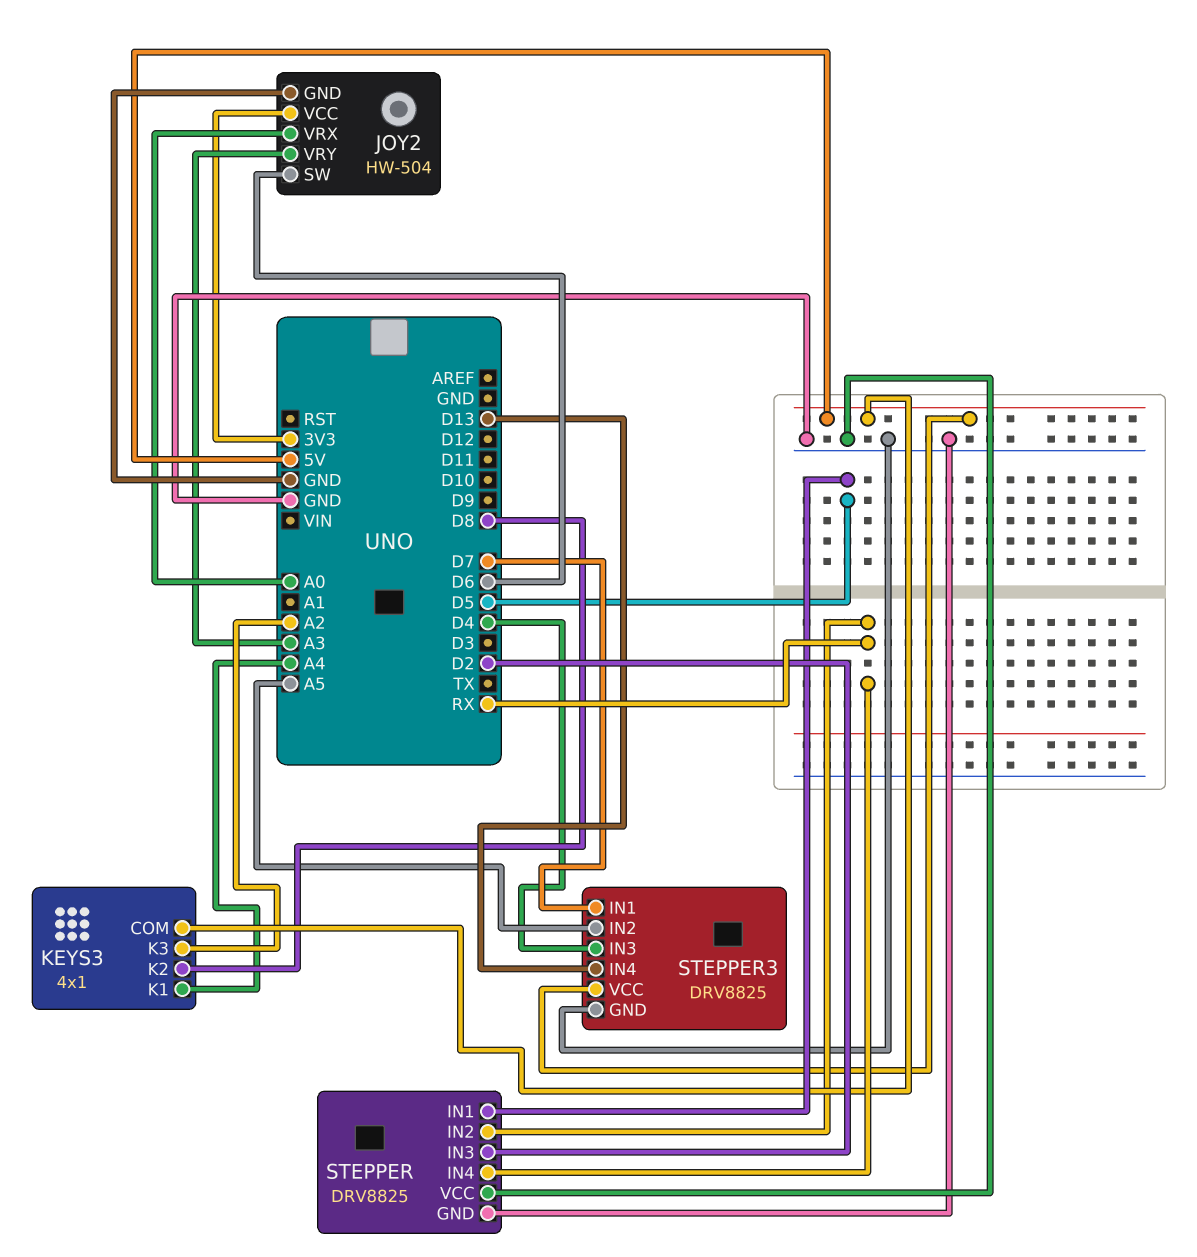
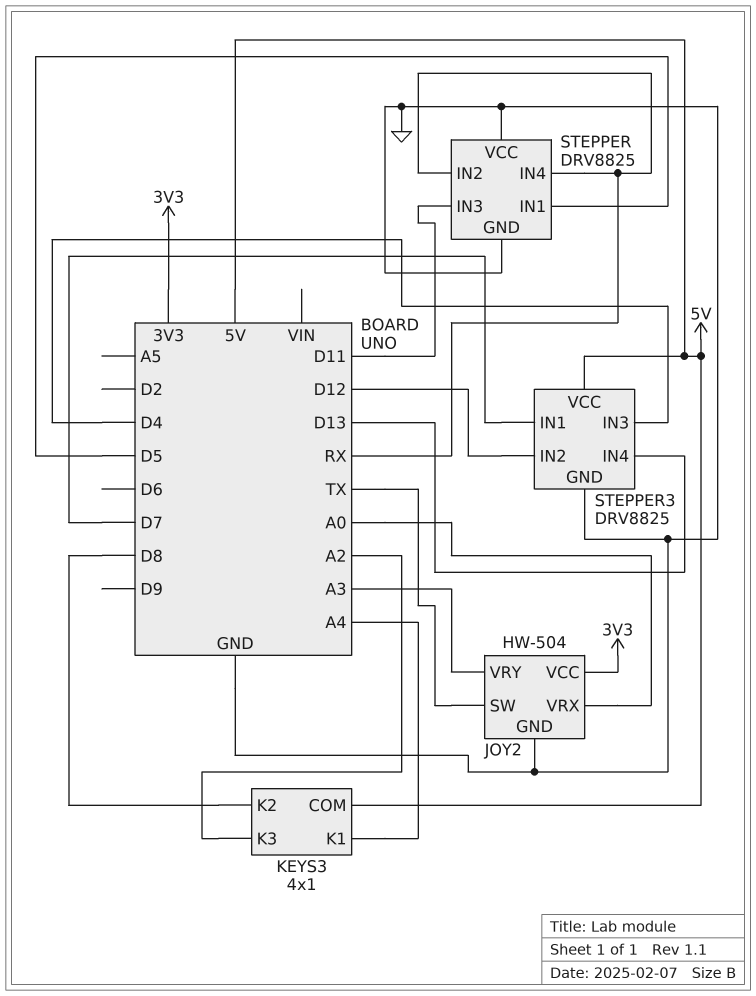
JOY2 pin SW: D6 -> TX
STEPPER pin IN3: D2 -> D11
STEPPER3 pin IN2: A5 -> D12

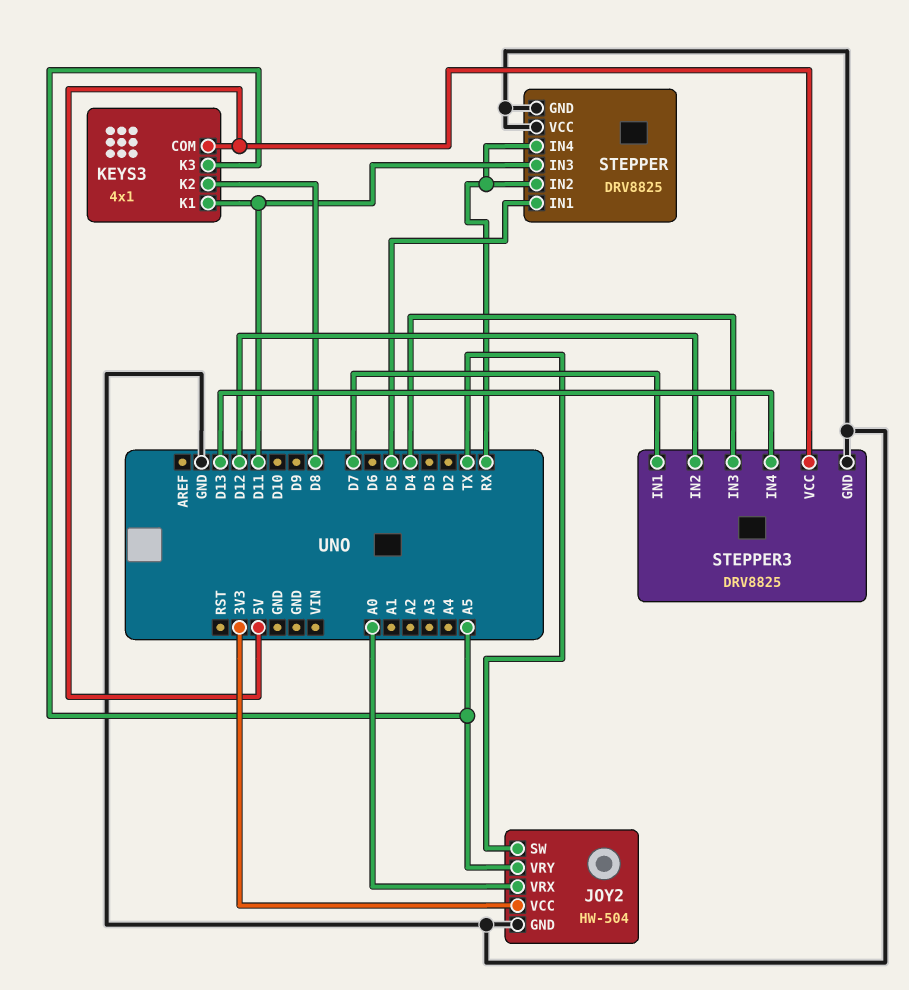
JOY2 pin VRY: A3 -> A5
KEYS3 pin K1: A4 -> D11
KEYS3 pin K3: A2 -> A5

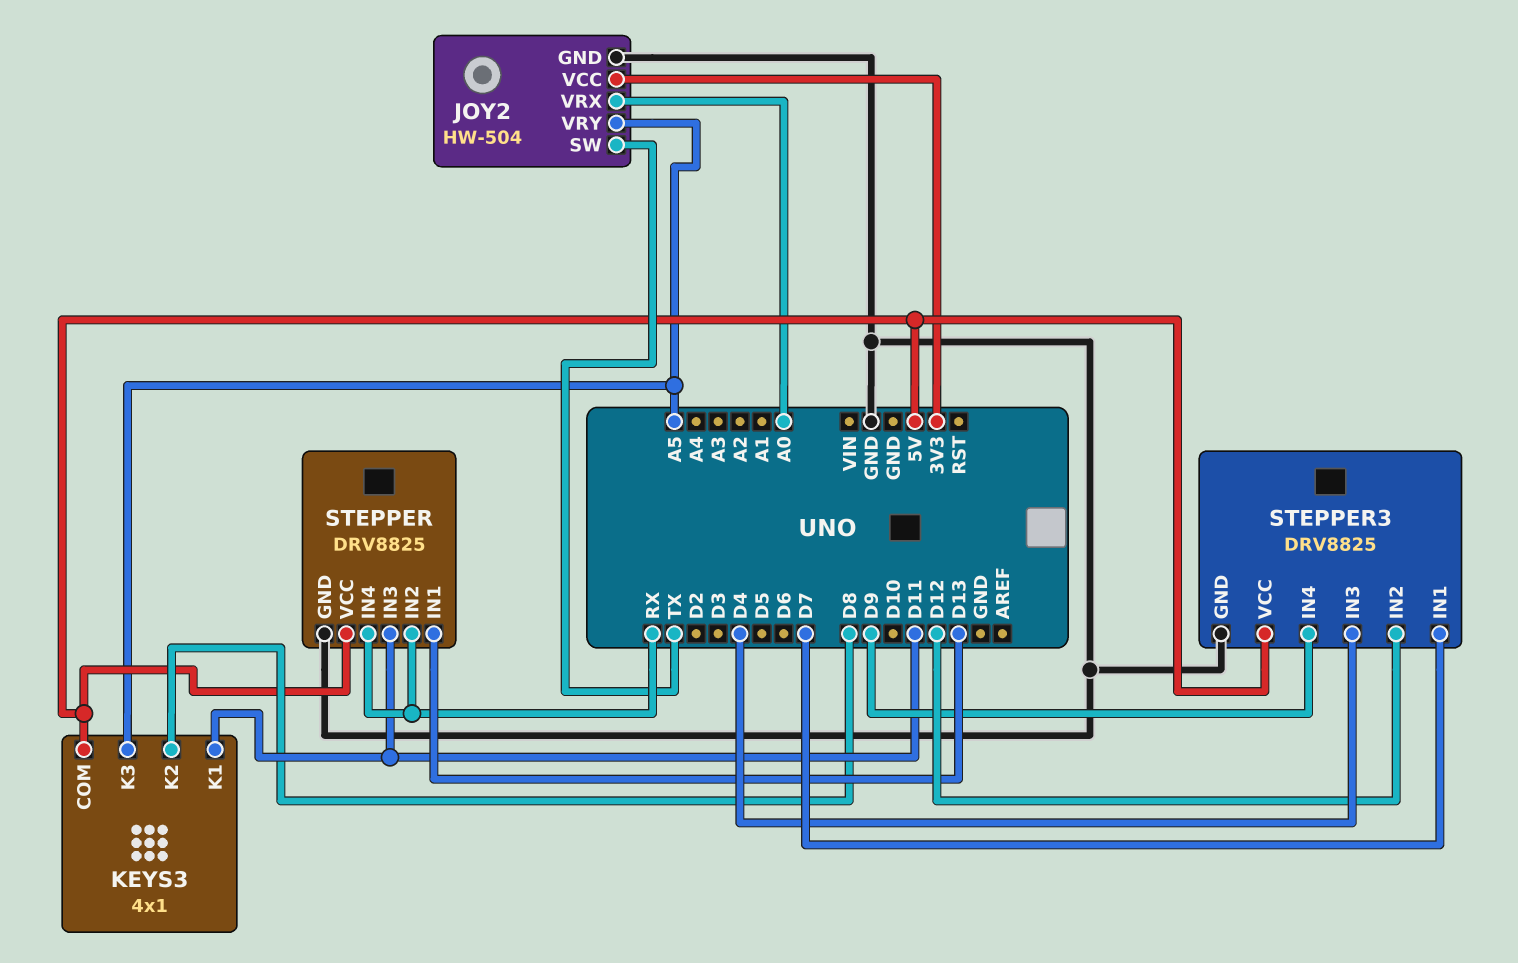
STEPPER pin IN1: D5 -> D13
STEPPER pin VCC: GND -> 5V
STEPPER3 pin IN4: D13 -> D9

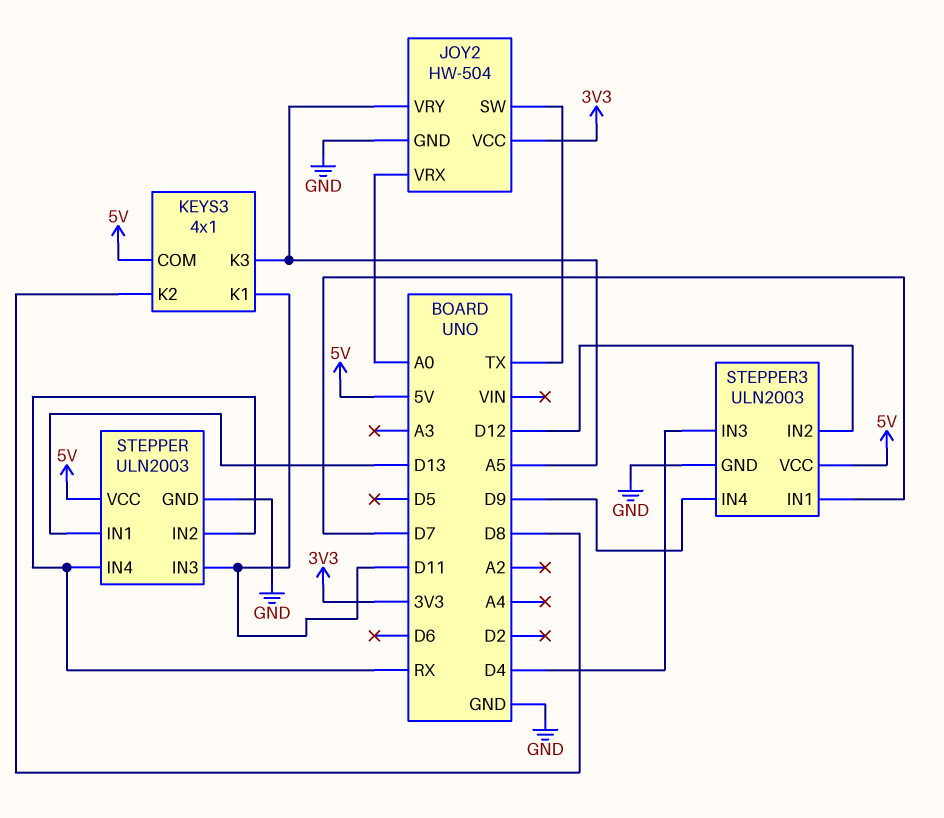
STEPPER: DRV8825 -> ULN2003
STEPPER3: DRV8825 -> ULN2003

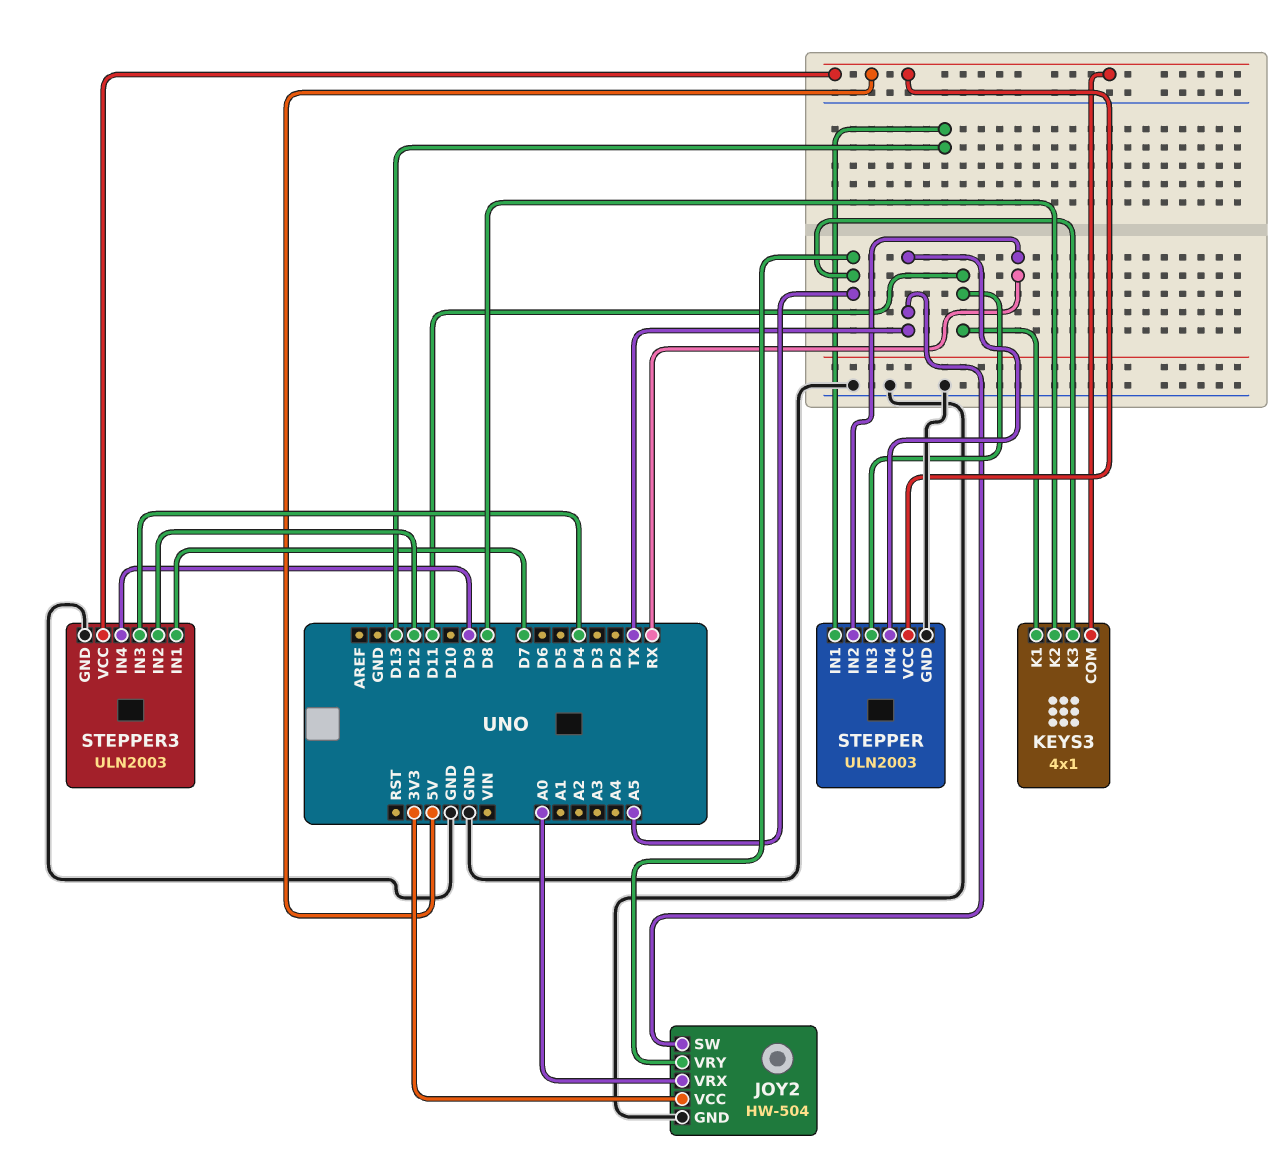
STEPPER pin IN4: RX -> TX

